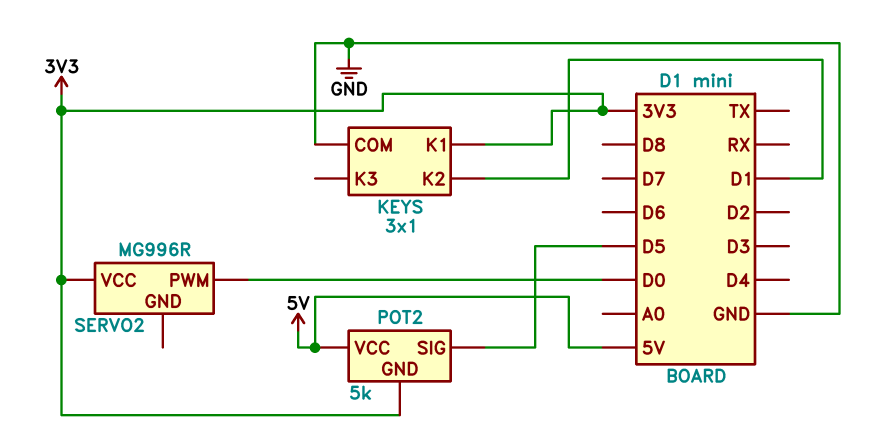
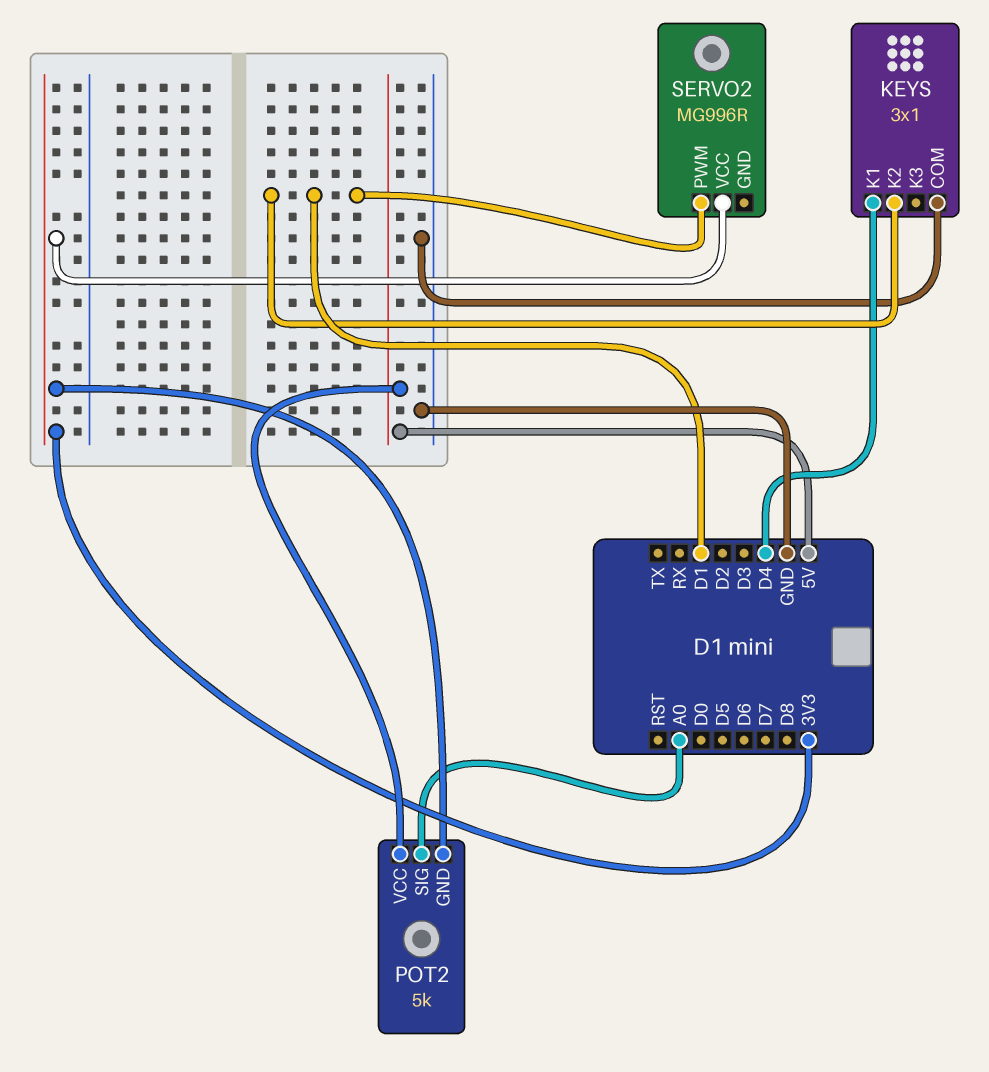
KEYS pin K1: 3V3 -> D4
POT2 pin SIG: D5 -> A0
SERVO2 pin PWM: D0 -> D1

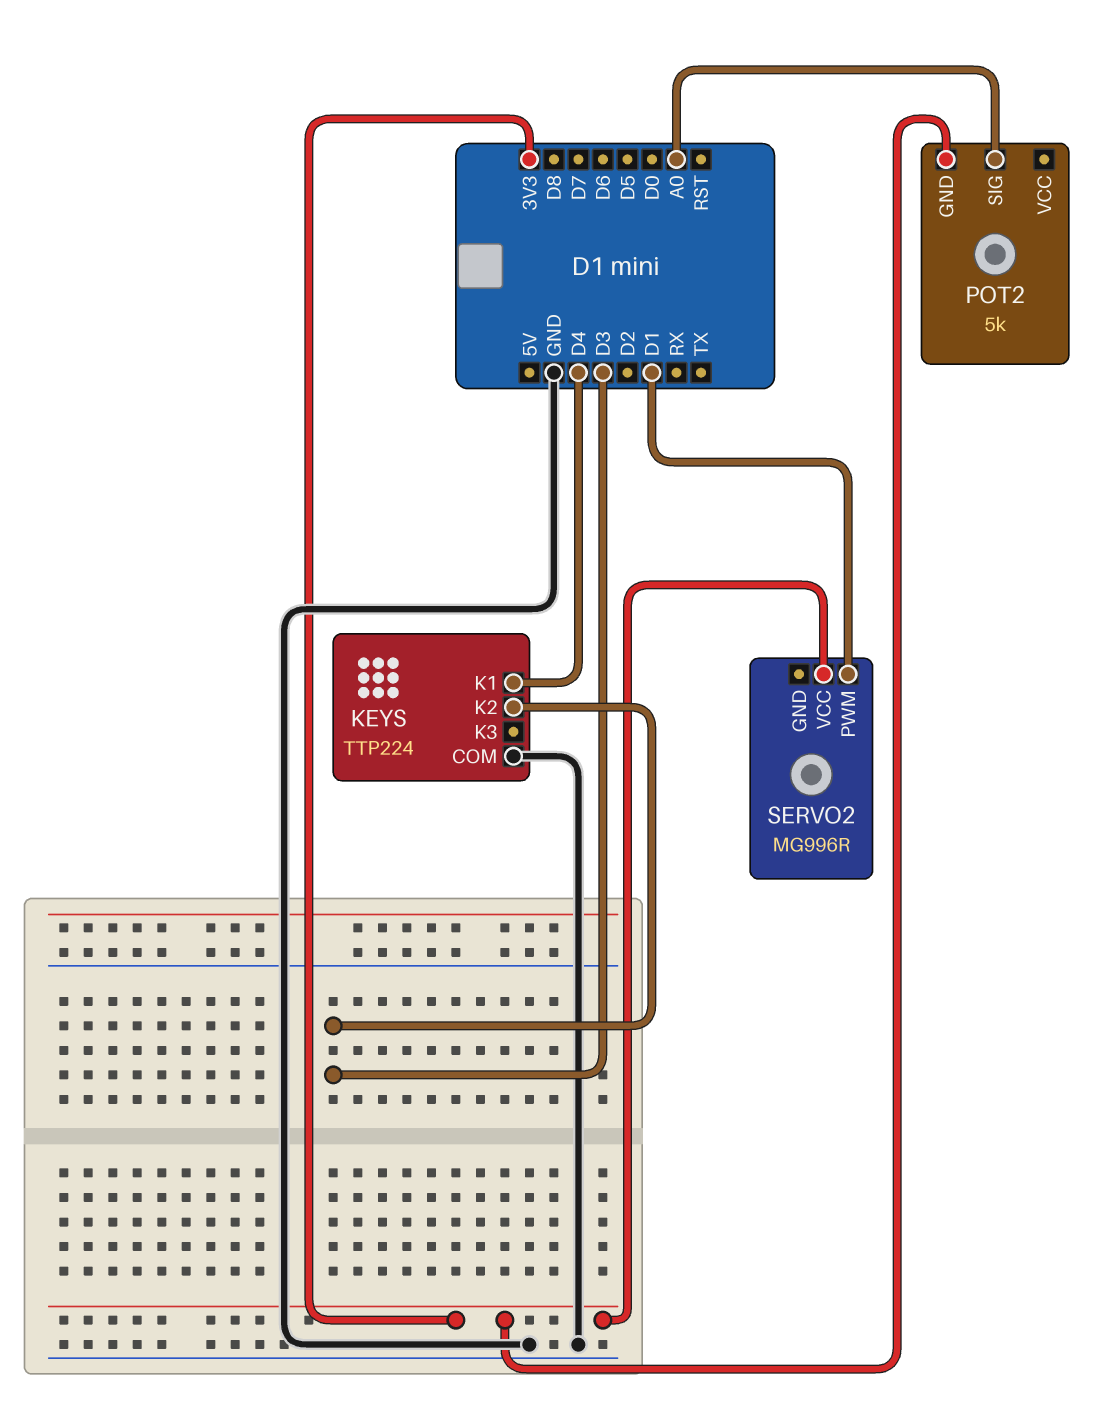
KEYS: 3x1 -> TTP224
KEYS pin K2: D1 -> D3
POT2 pin VCC: 5V -> none

